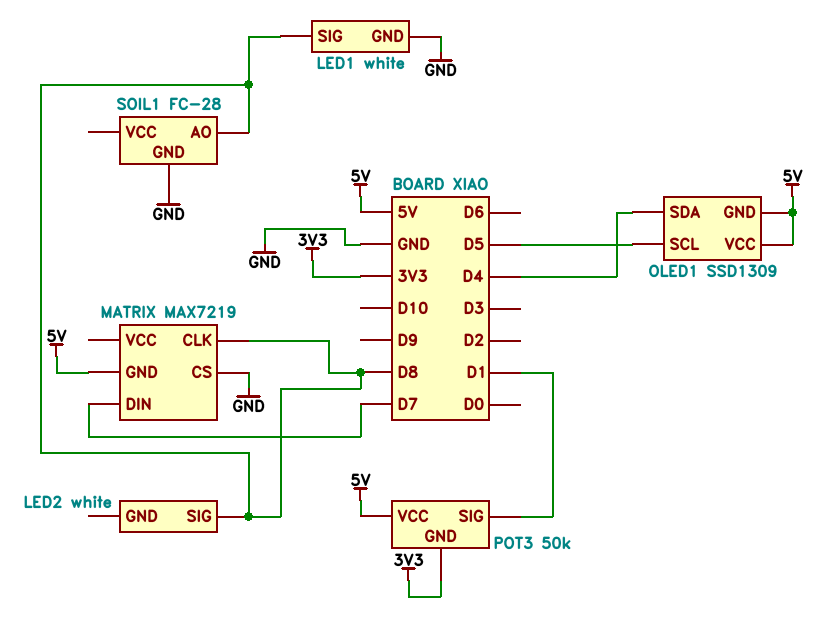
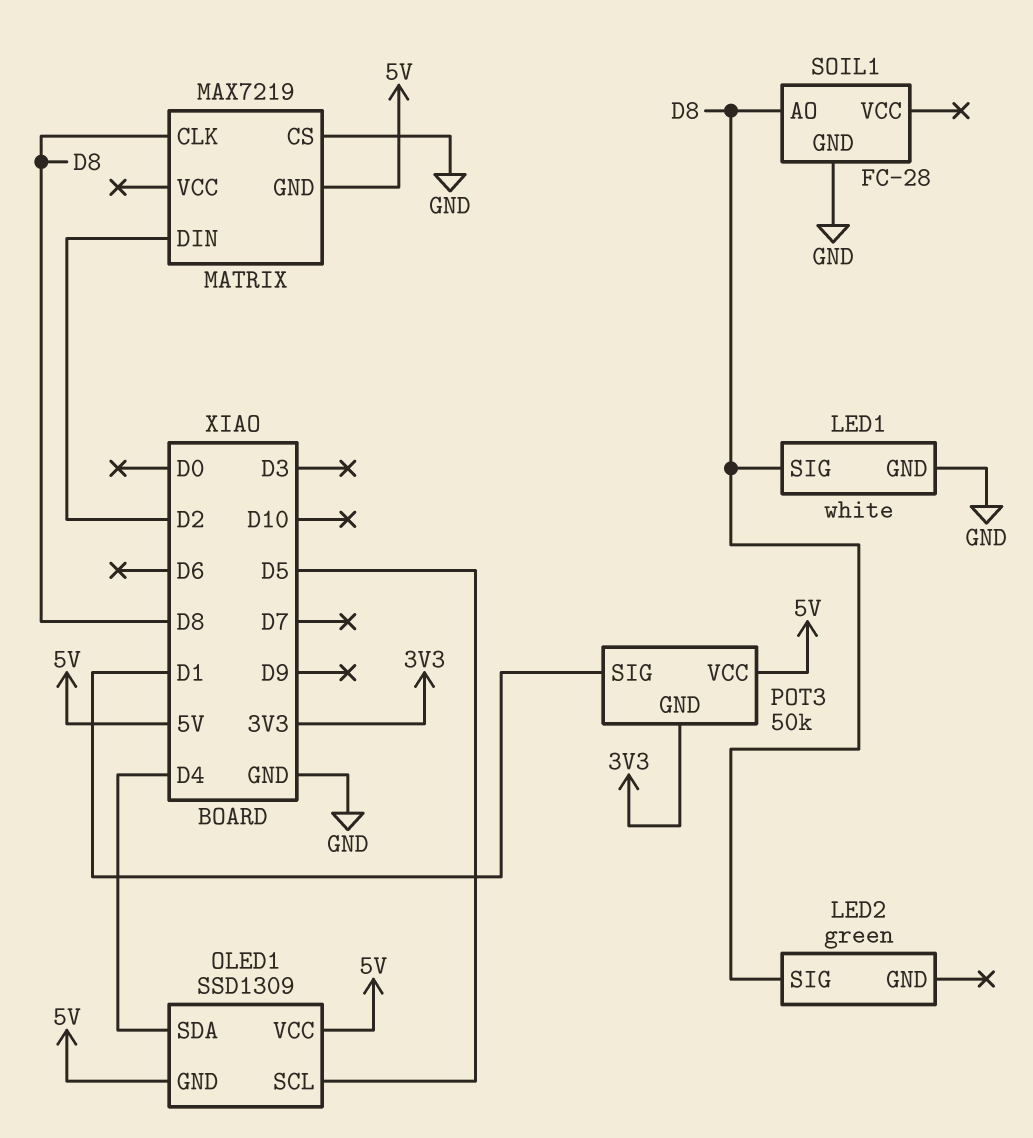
LED2: white -> green
MATRIX pin DIN: D7 -> D2

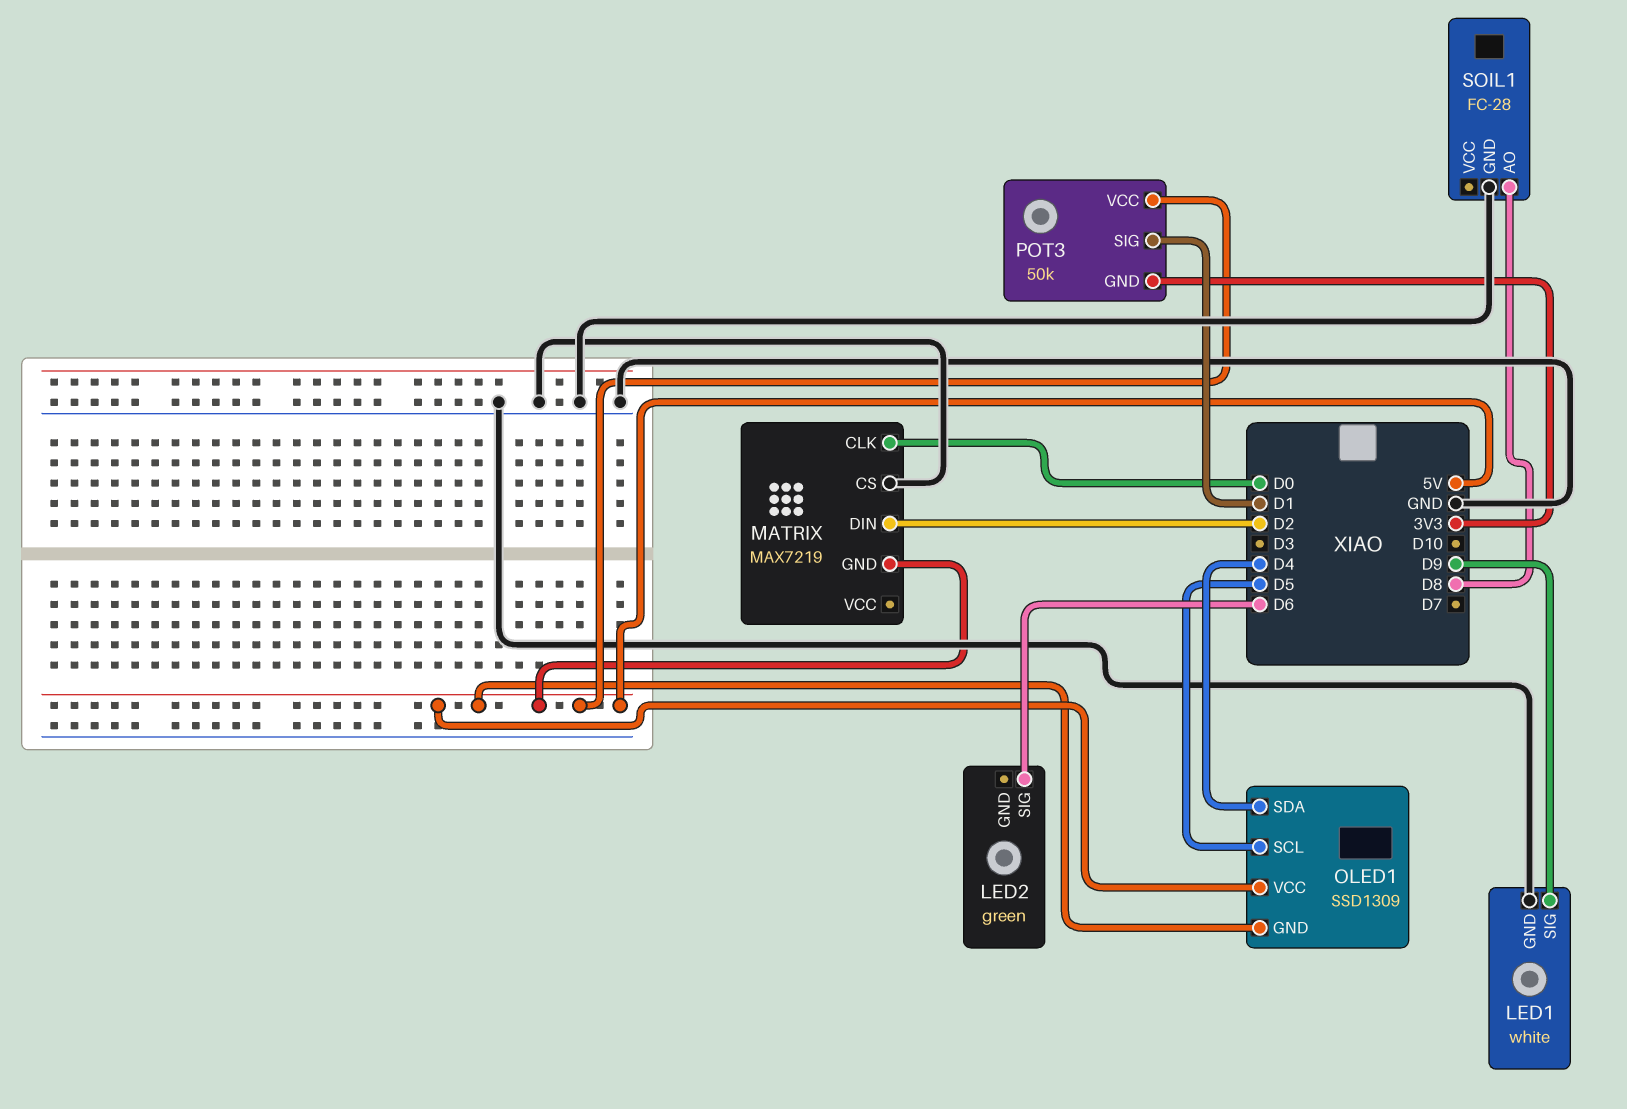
LED1 pin SIG: D8 -> D9
LED2 pin SIG: D8 -> D6
MATRIX pin CLK: D8 -> D0

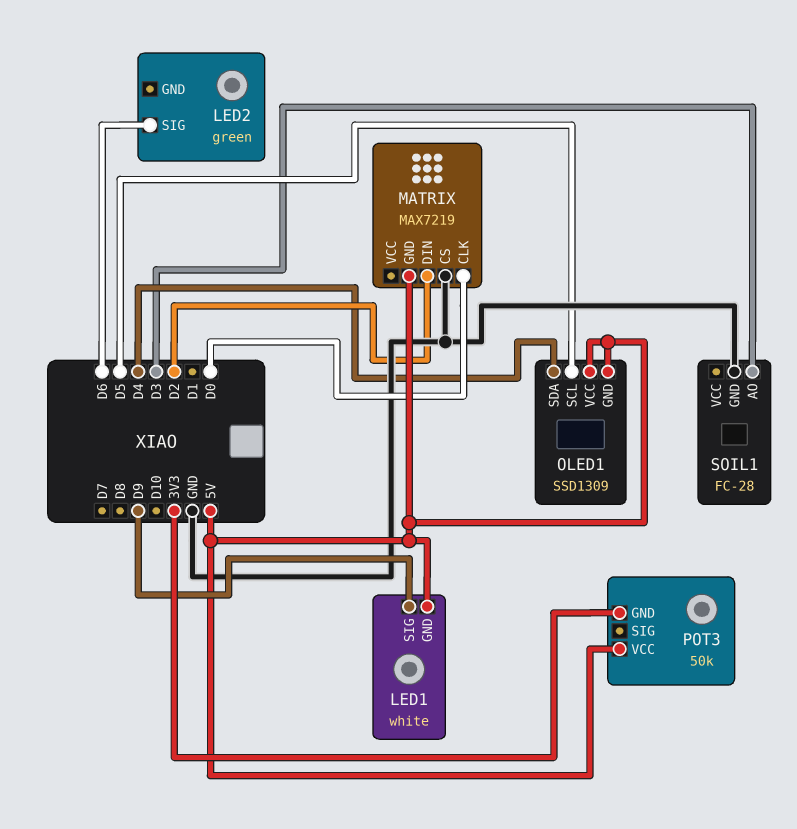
LED1 pin GND: GND -> 5V
POT3 pin SIG: D1 -> none
SOIL1 pin AO: D8 -> D3

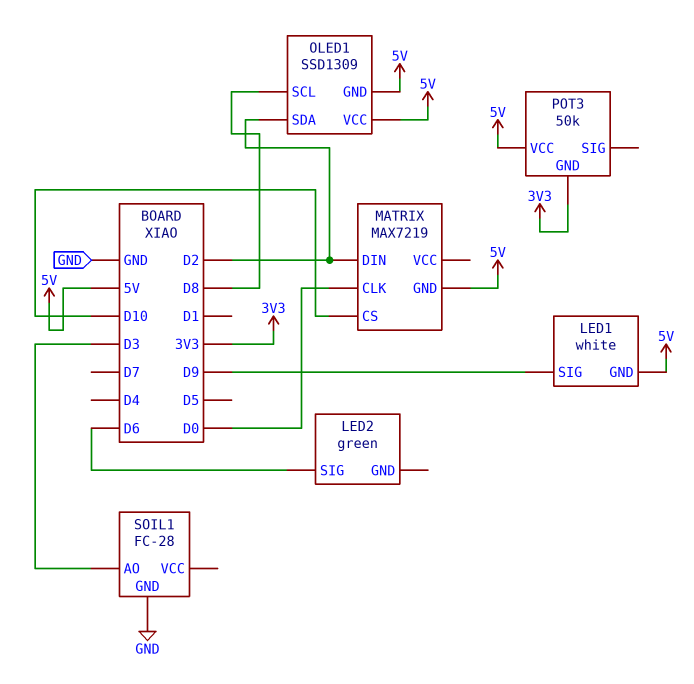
MATRIX pin CS: GND -> D10
OLED1 pin SCL: D5 -> D8
OLED1 pin SDA: D4 -> D2

